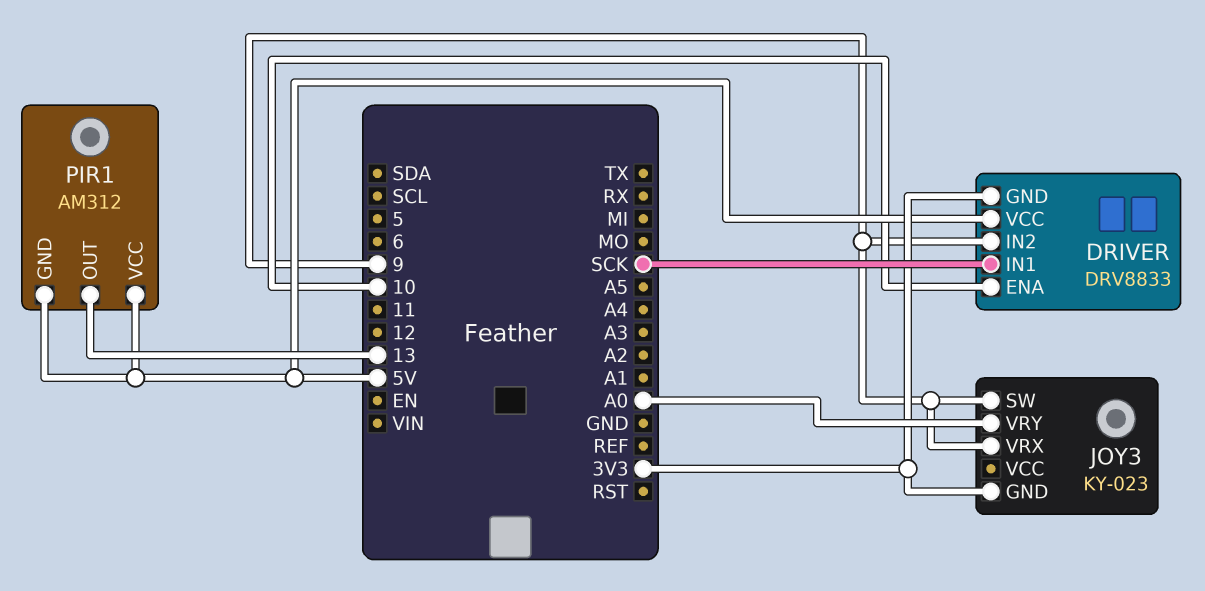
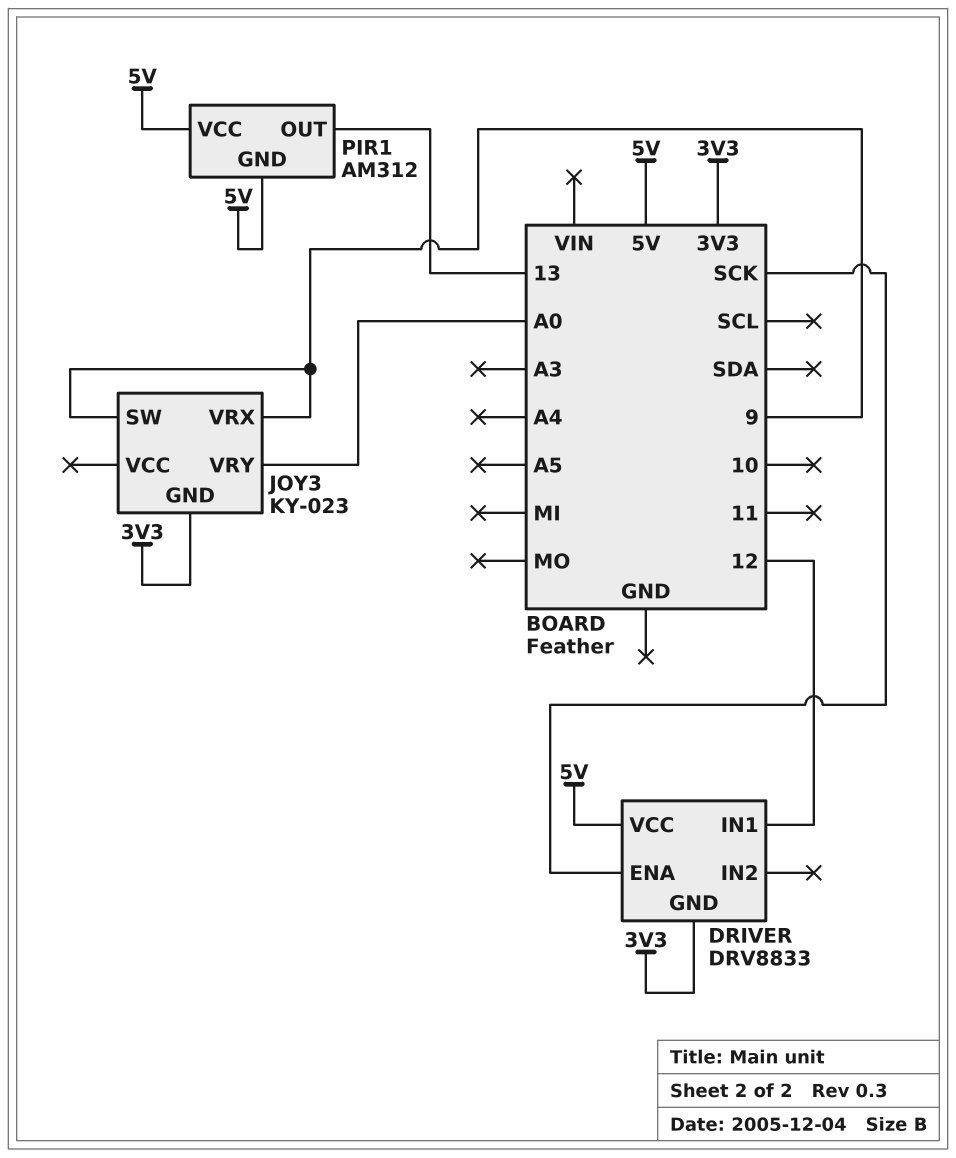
DRIVER pin ENA: 10 -> SCK
DRIVER pin IN1: SCK -> 12
DRIVER pin IN2: 9 -> none

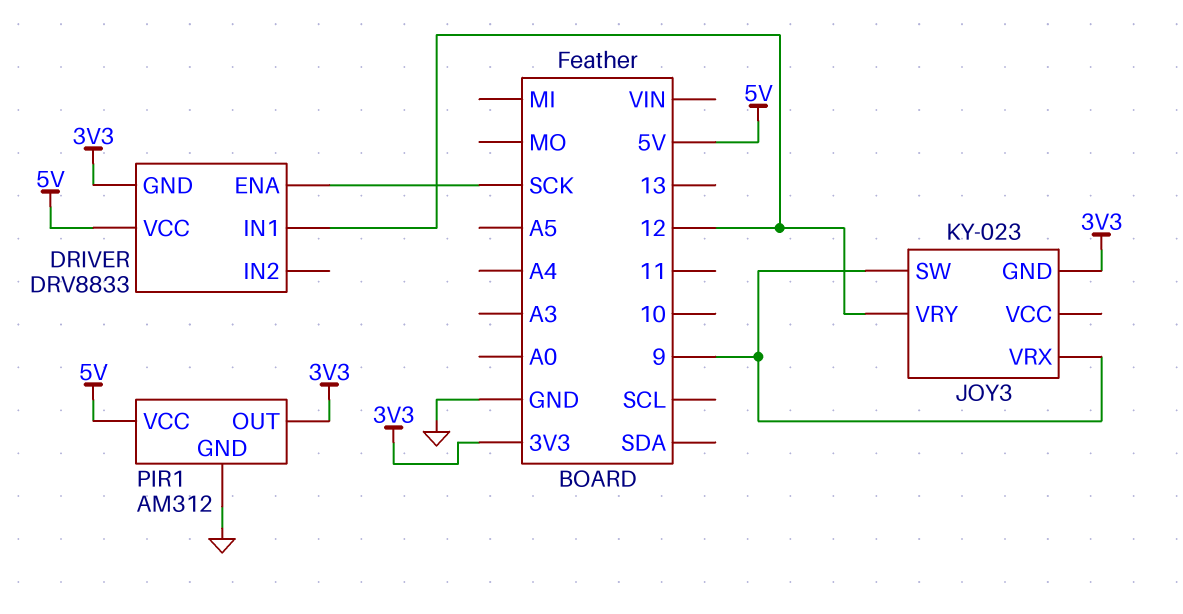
JOY3 pin VRY: A0 -> 12
PIR1 pin GND: 5V -> GND
PIR1 pin OUT: 13 -> 3V3

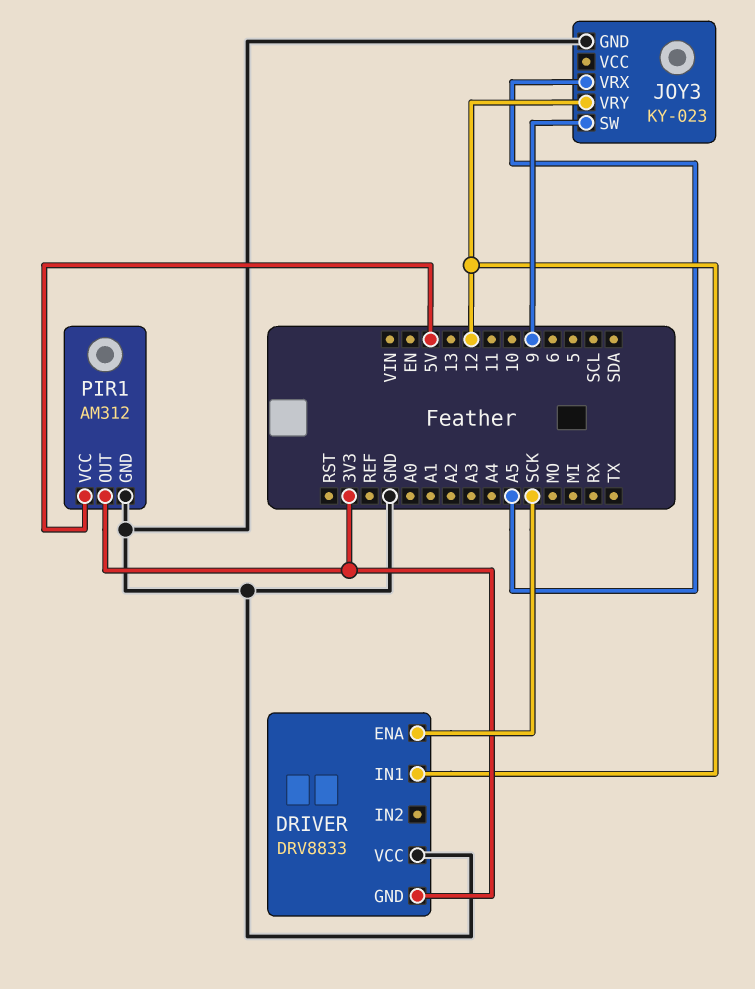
DRIVER pin VCC: 5V -> GND
JOY3 pin GND: 3V3 -> GND
JOY3 pin VRX: 9 -> A5

